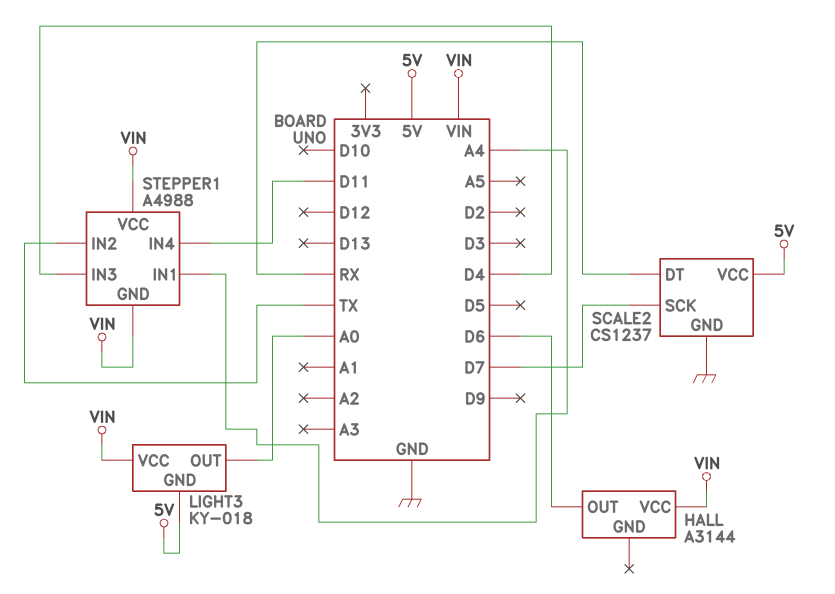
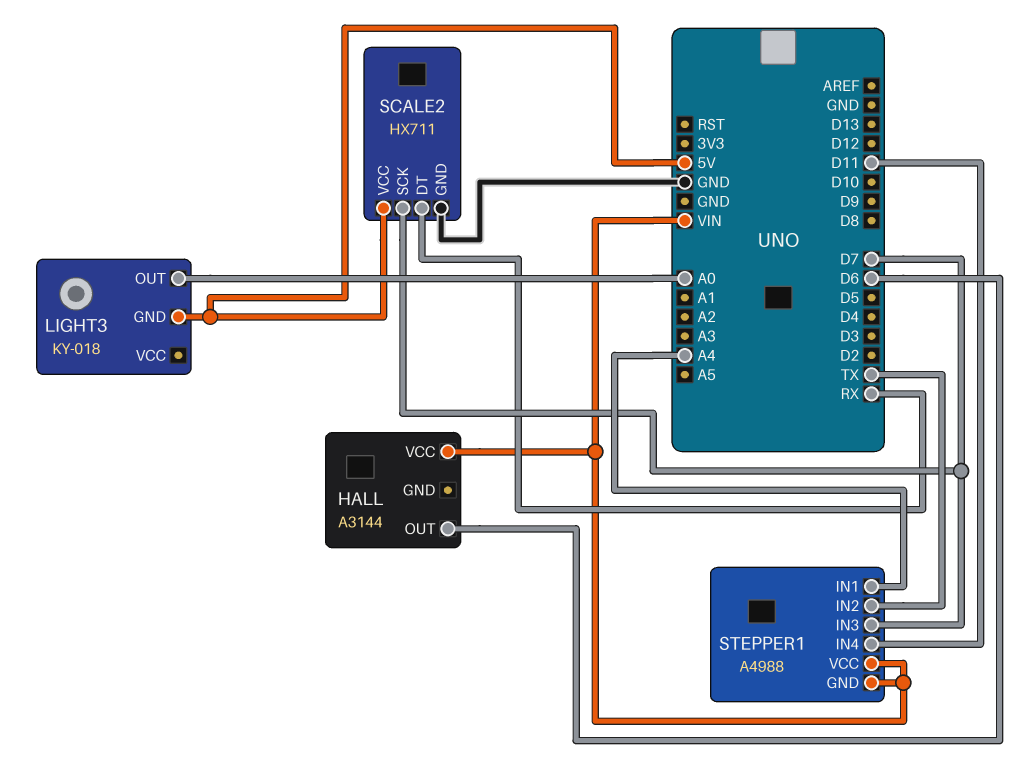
LIGHT3 pin VCC: VIN -> none
SCALE2: CS1237 -> HX711
STEPPER1 pin IN3: D4 -> D7

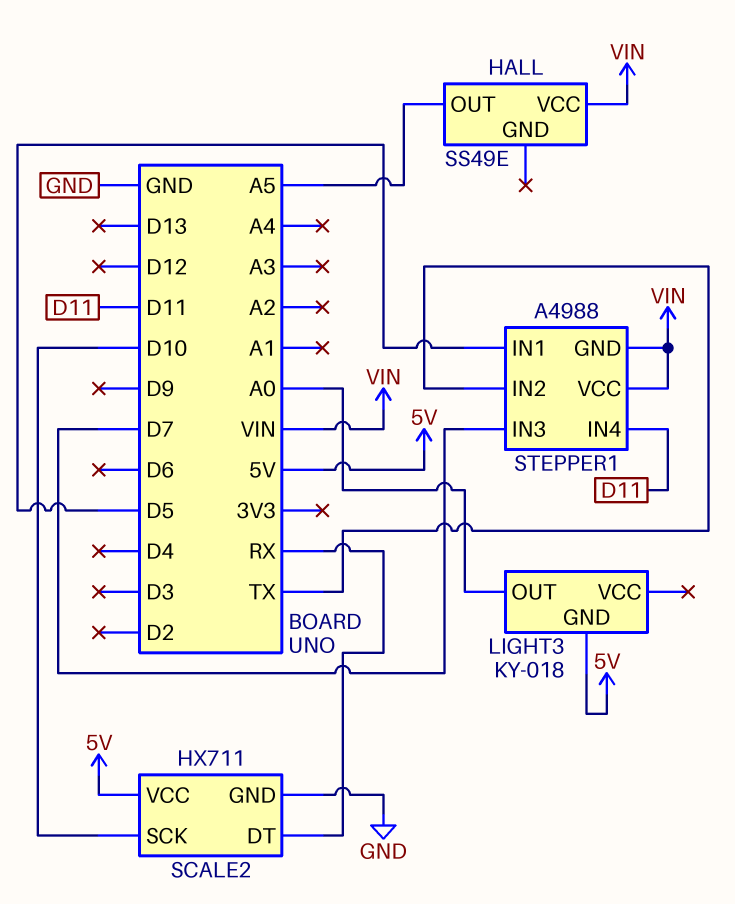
HALL: A3144 -> SS49E
HALL pin OUT: D6 -> A5
SCALE2 pin SCK: D7 -> D10
STEPPER1 pin IN1: A4 -> D5

